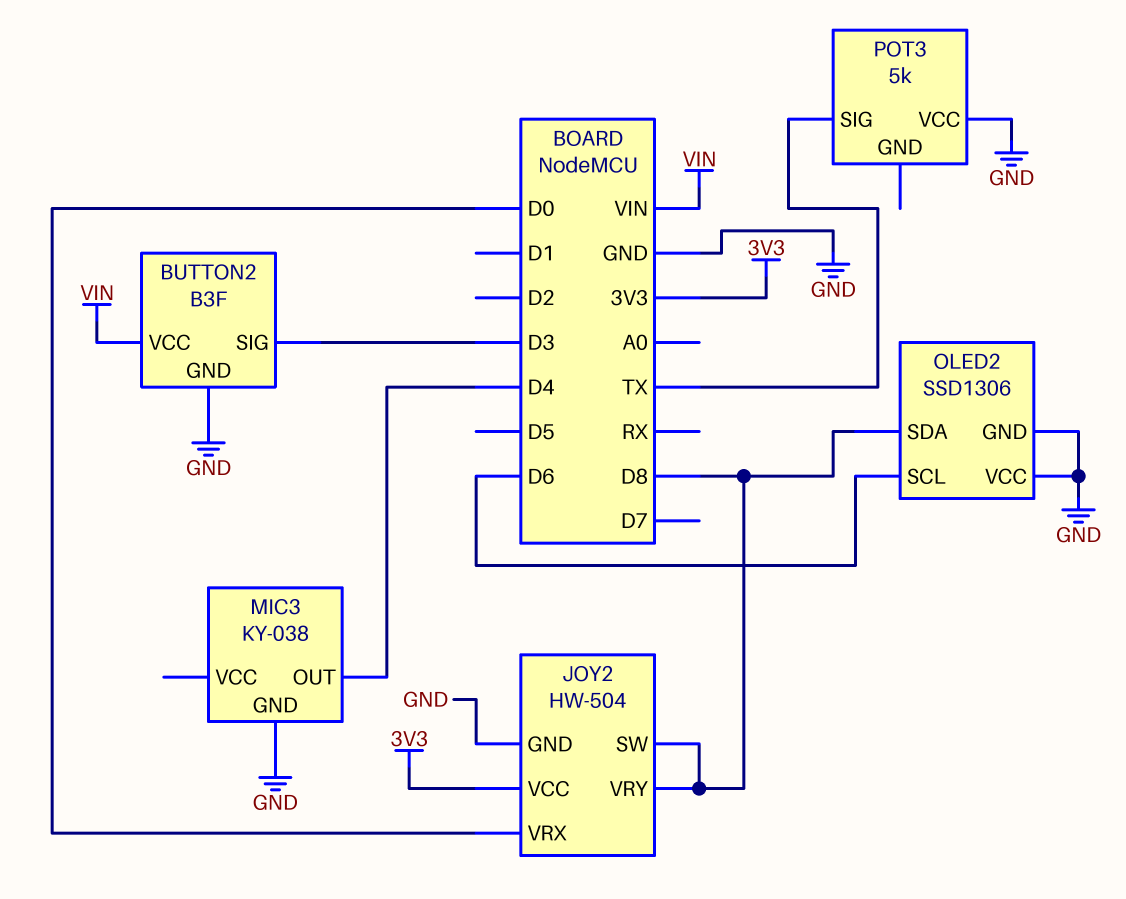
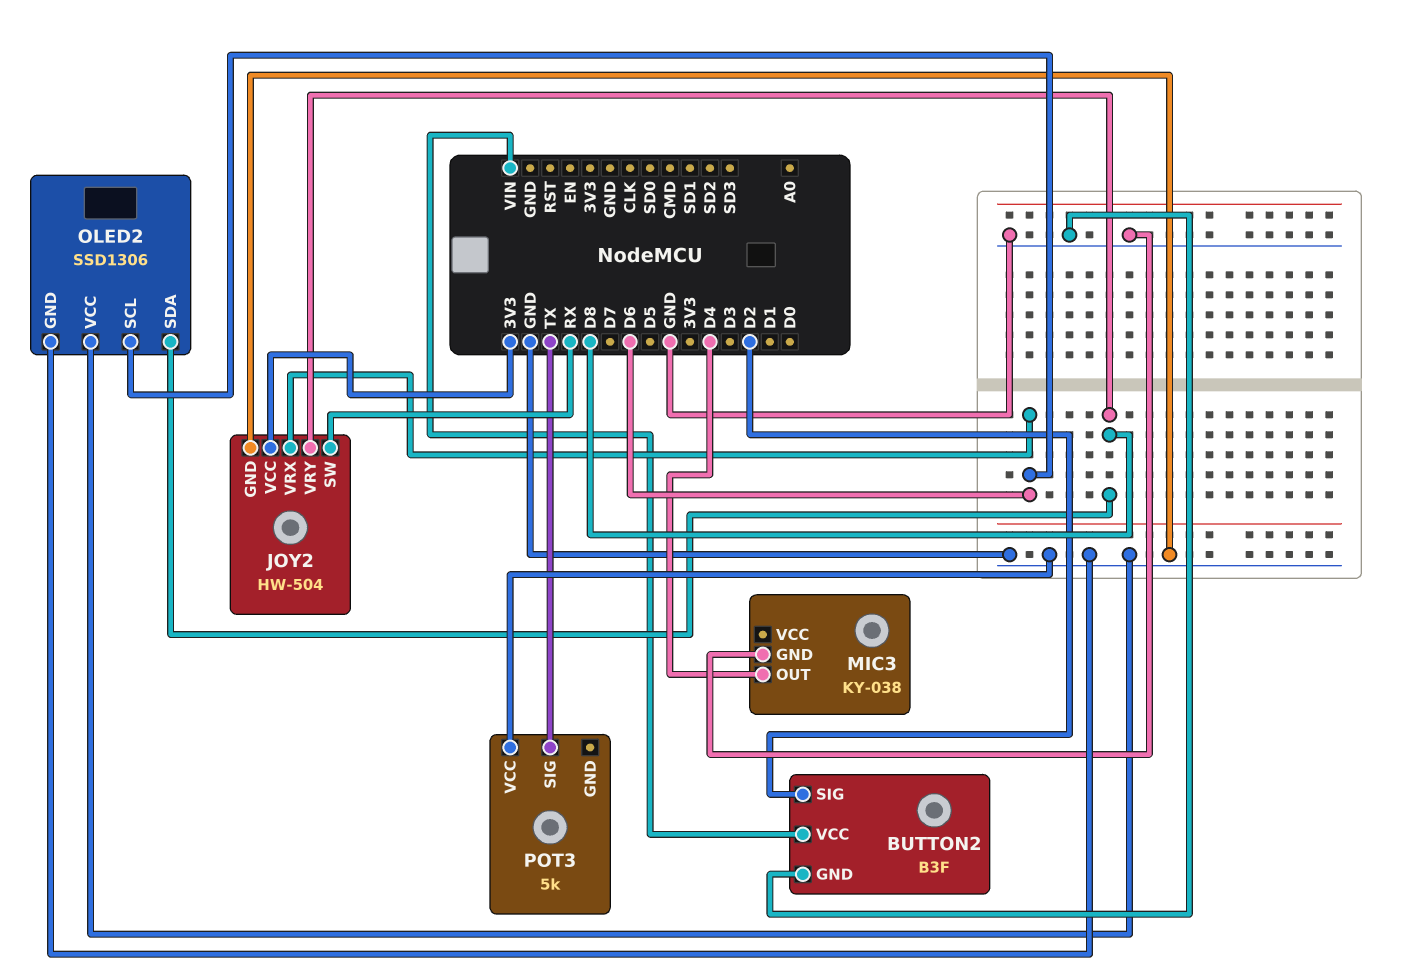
BUTTON2 pin SIG: D3 -> D2
JOY2 pin SW: D8 -> RX
JOY2 pin VRX: D0 -> D6

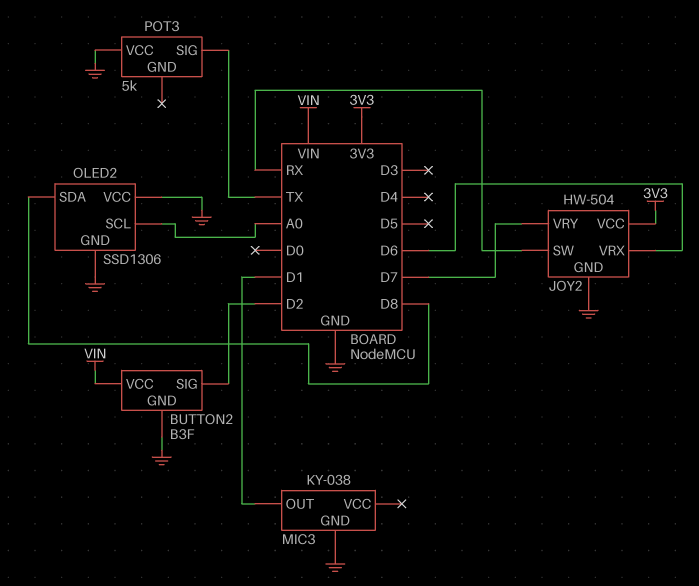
JOY2 pin VRY: D8 -> D7
MIC3 pin OUT: D4 -> D1
OLED2 pin SCL: D6 -> A0

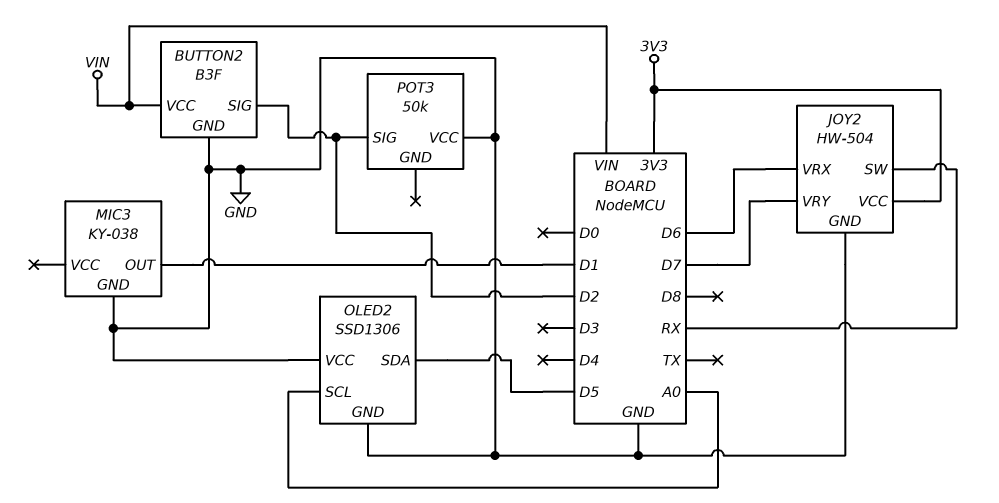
OLED2 pin SDA: D8 -> D5
POT3: 5k -> 50k
POT3 pin SIG: TX -> D2

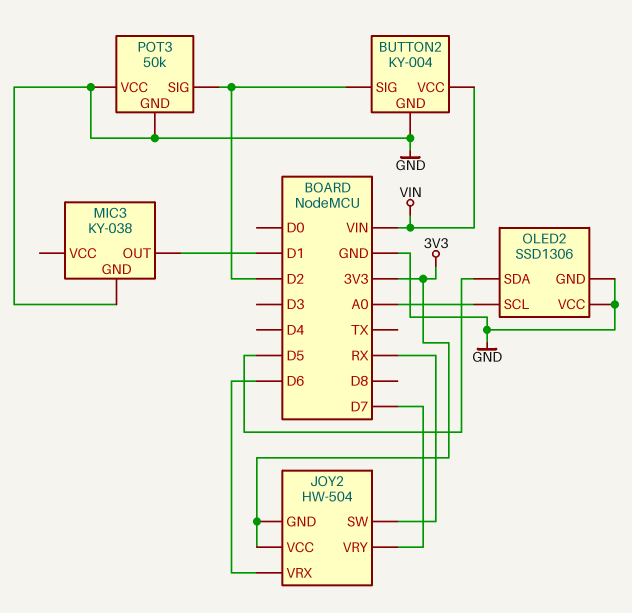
BUTTON2: B3F -> KY-004
JOY2 pin GND: GND -> 3V3
POT3 pin GND: none -> GND

